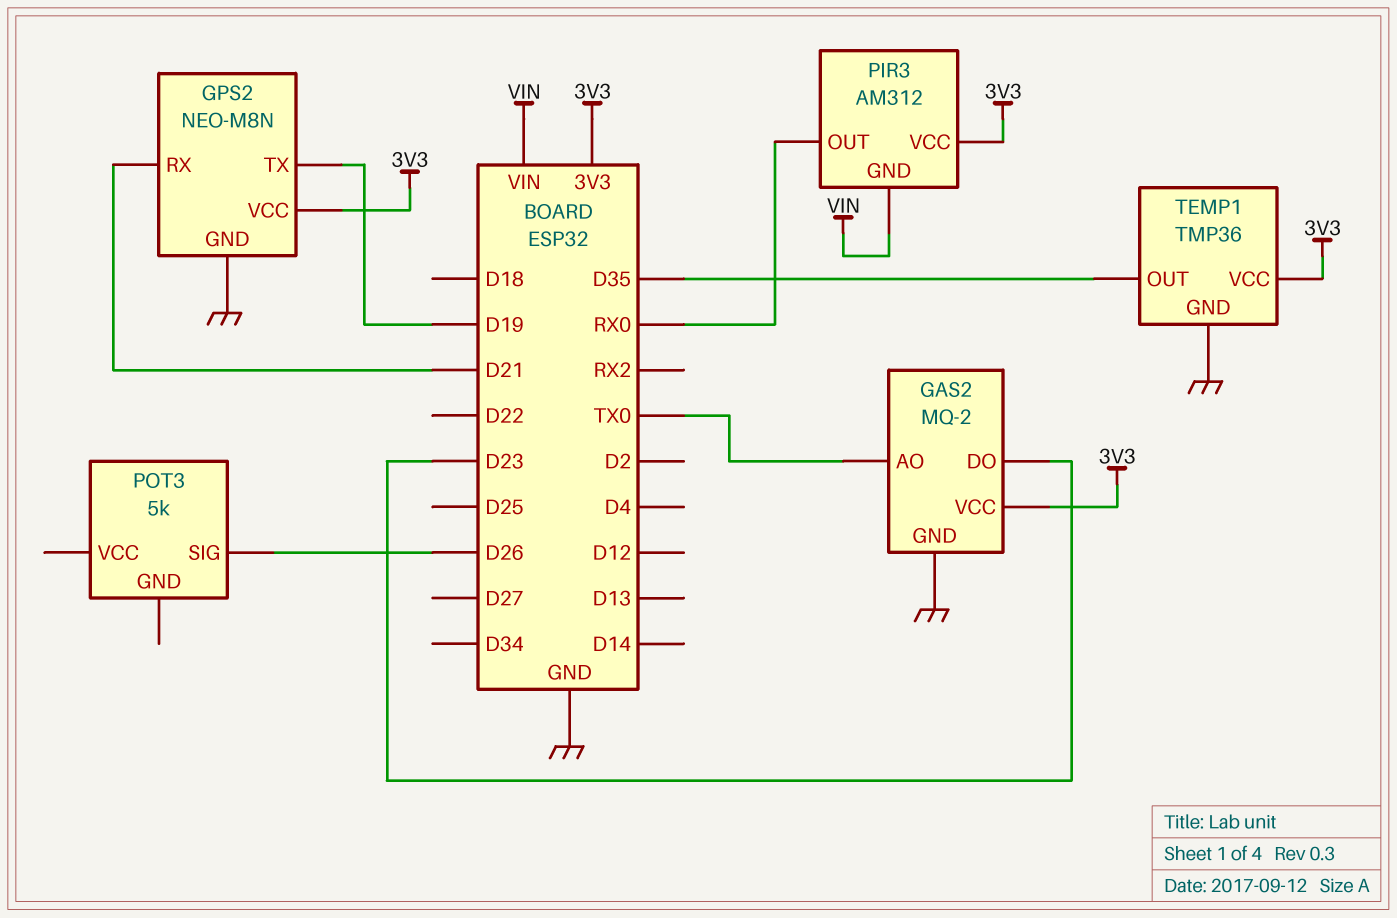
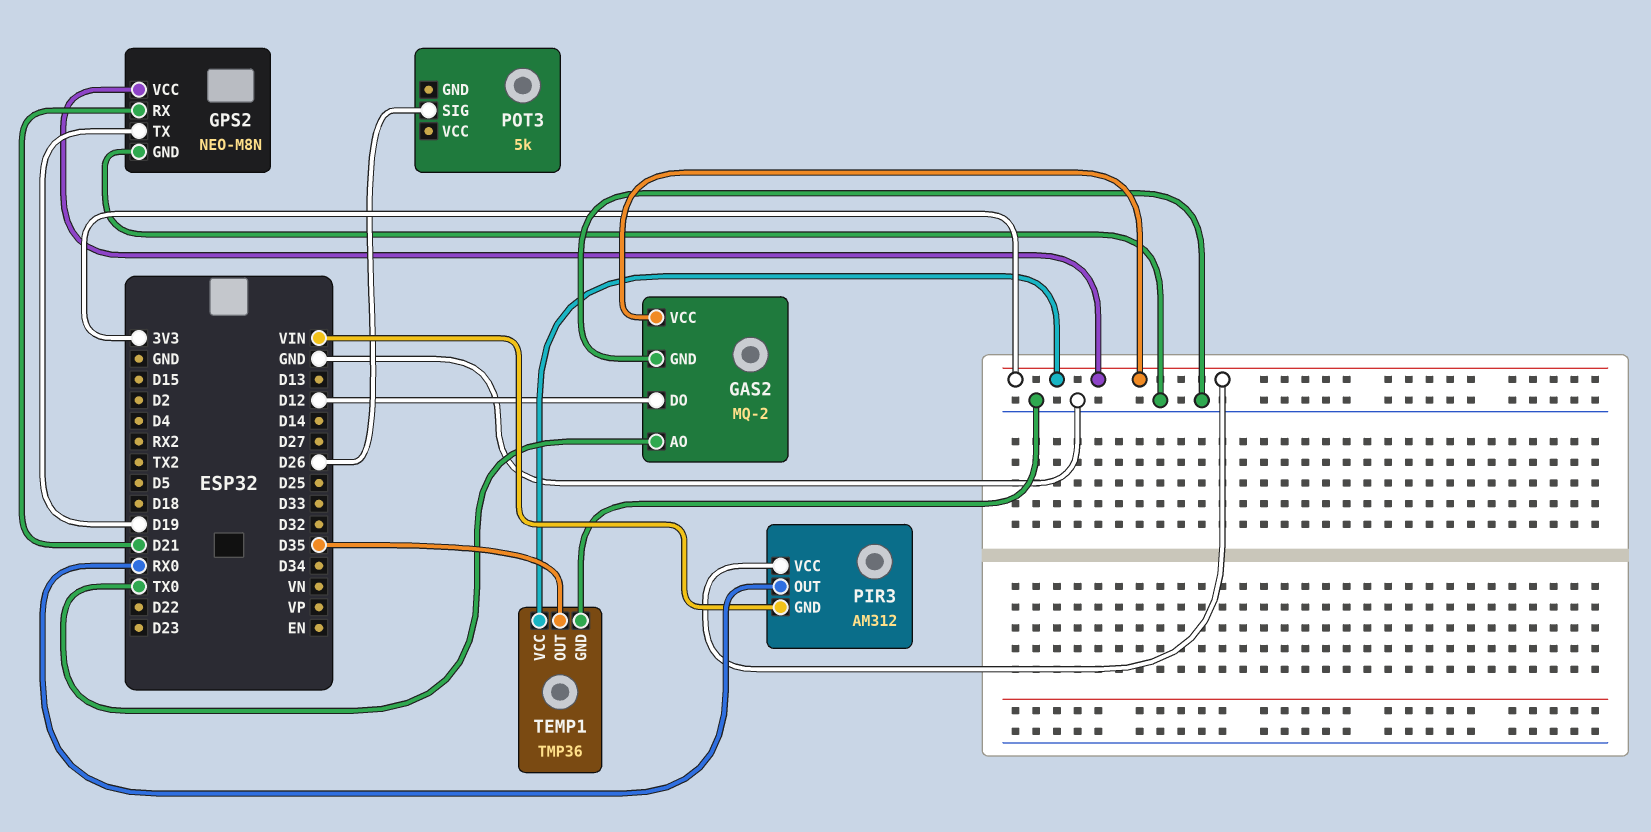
GAS2 pin DO: D23 -> D12

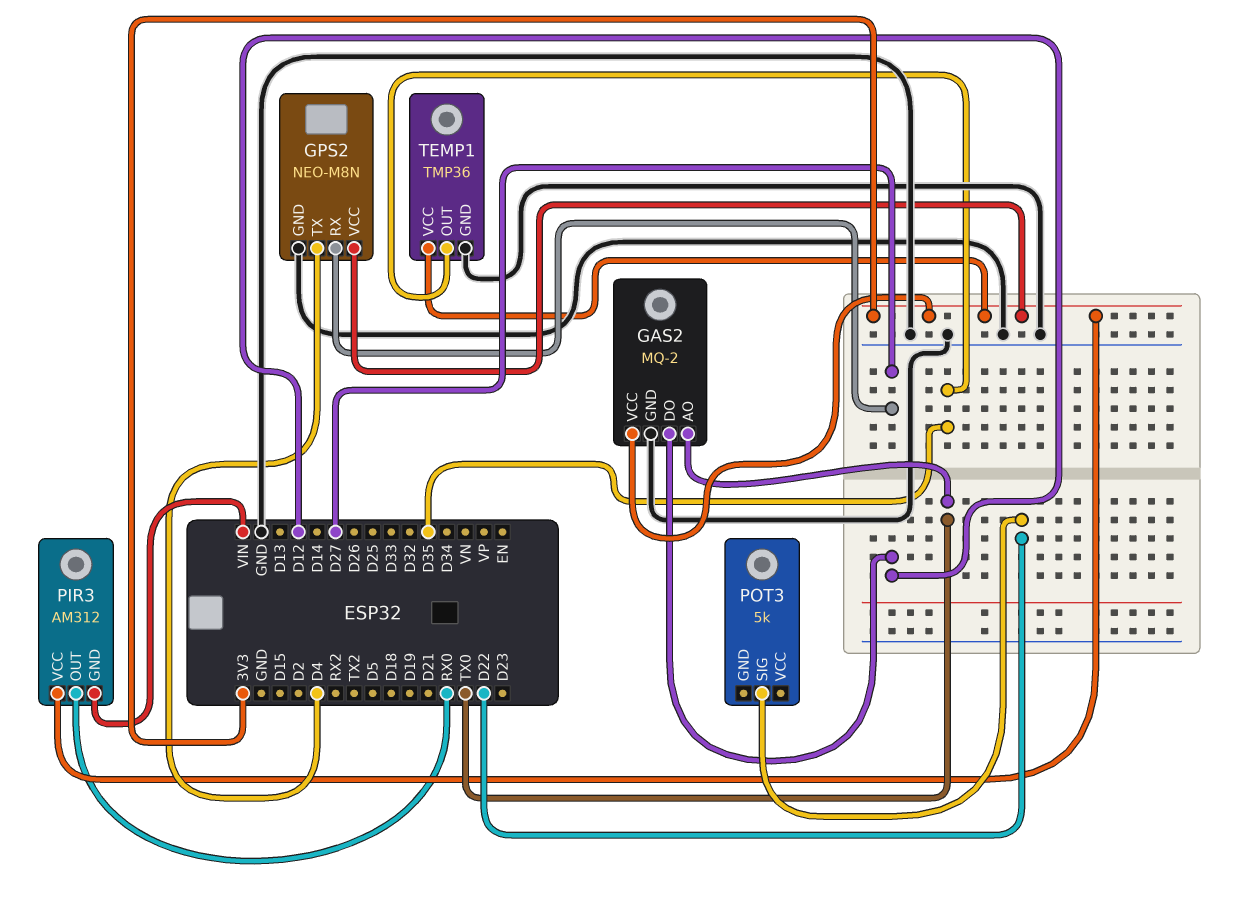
GPS2 pin RX: D21 -> D27
GPS2 pin TX: D19 -> D4
POT3 pin SIG: D26 -> D22

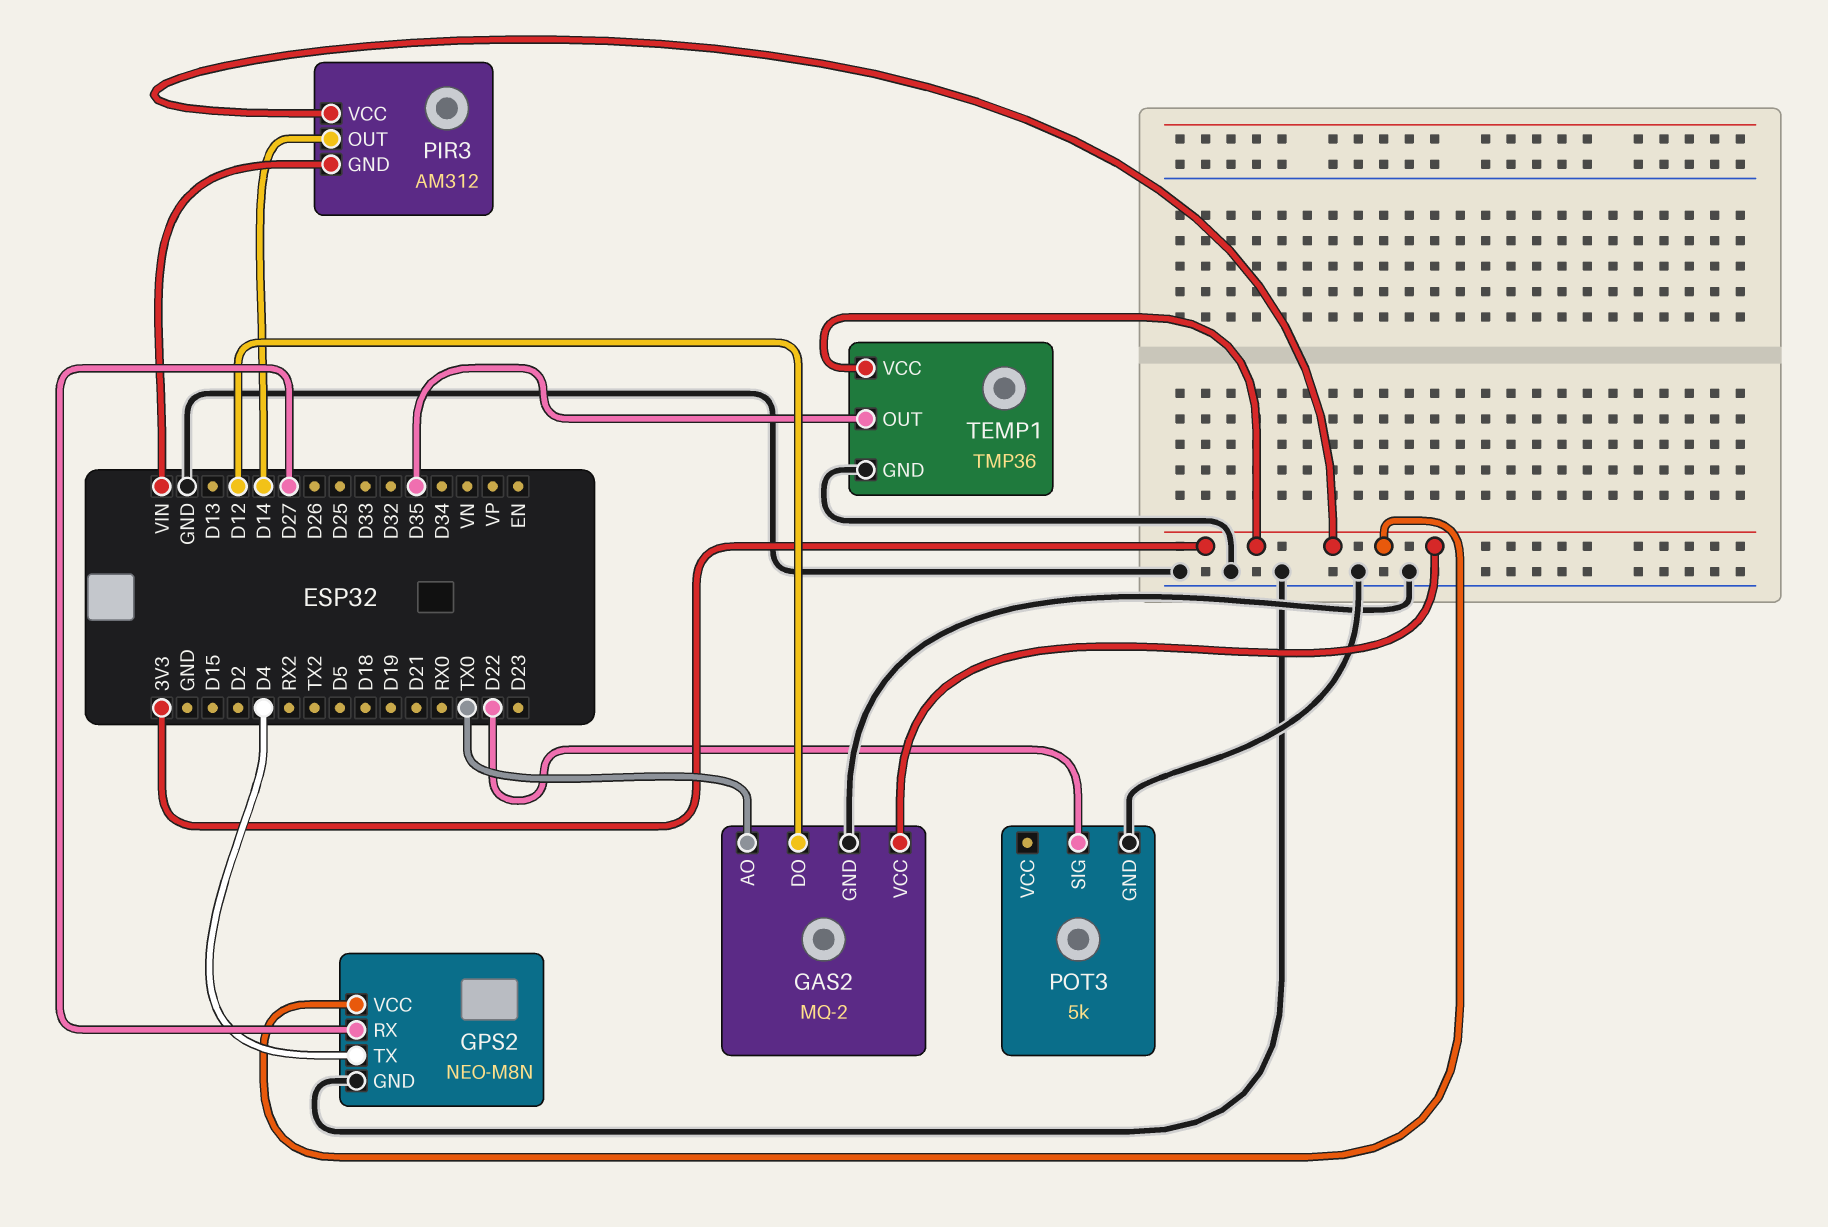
PIR3 pin OUT: RX0 -> D14
POT3 pin GND: none -> GND

